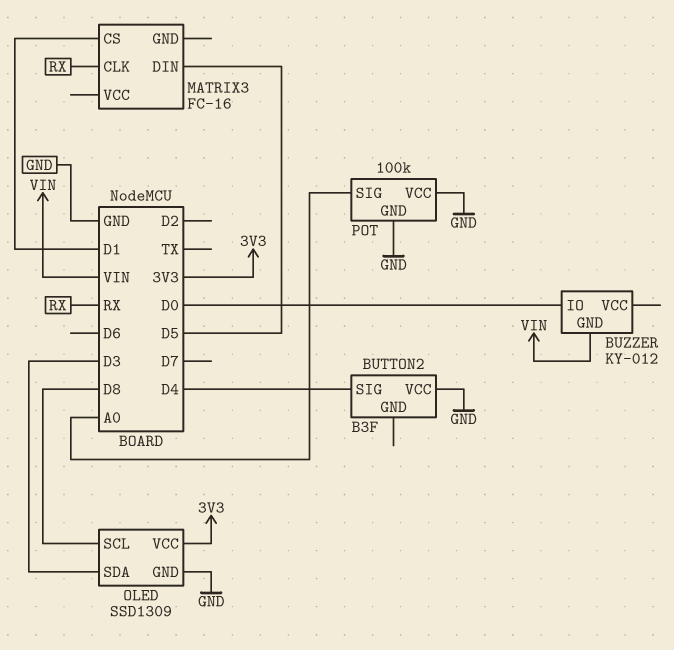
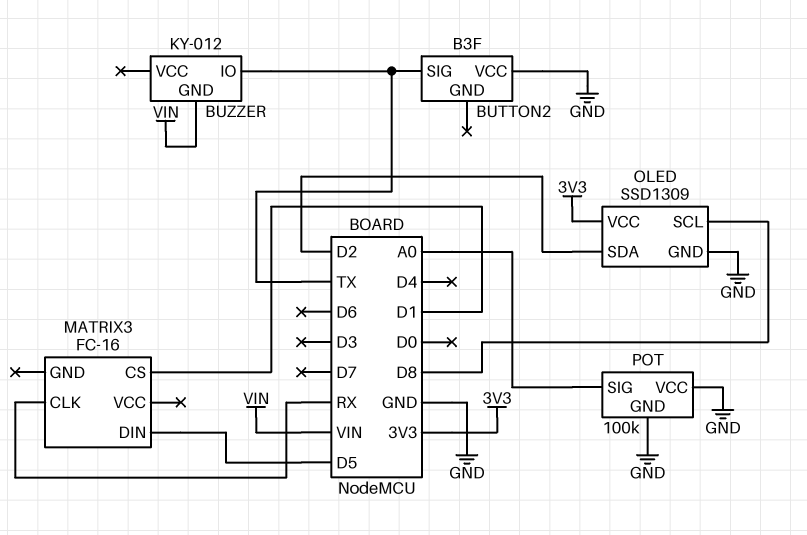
BUTTON2 pin SIG: D4 -> TX
BUZZER pin IO: D0 -> TX
OLED pin SDA: D3 -> D2

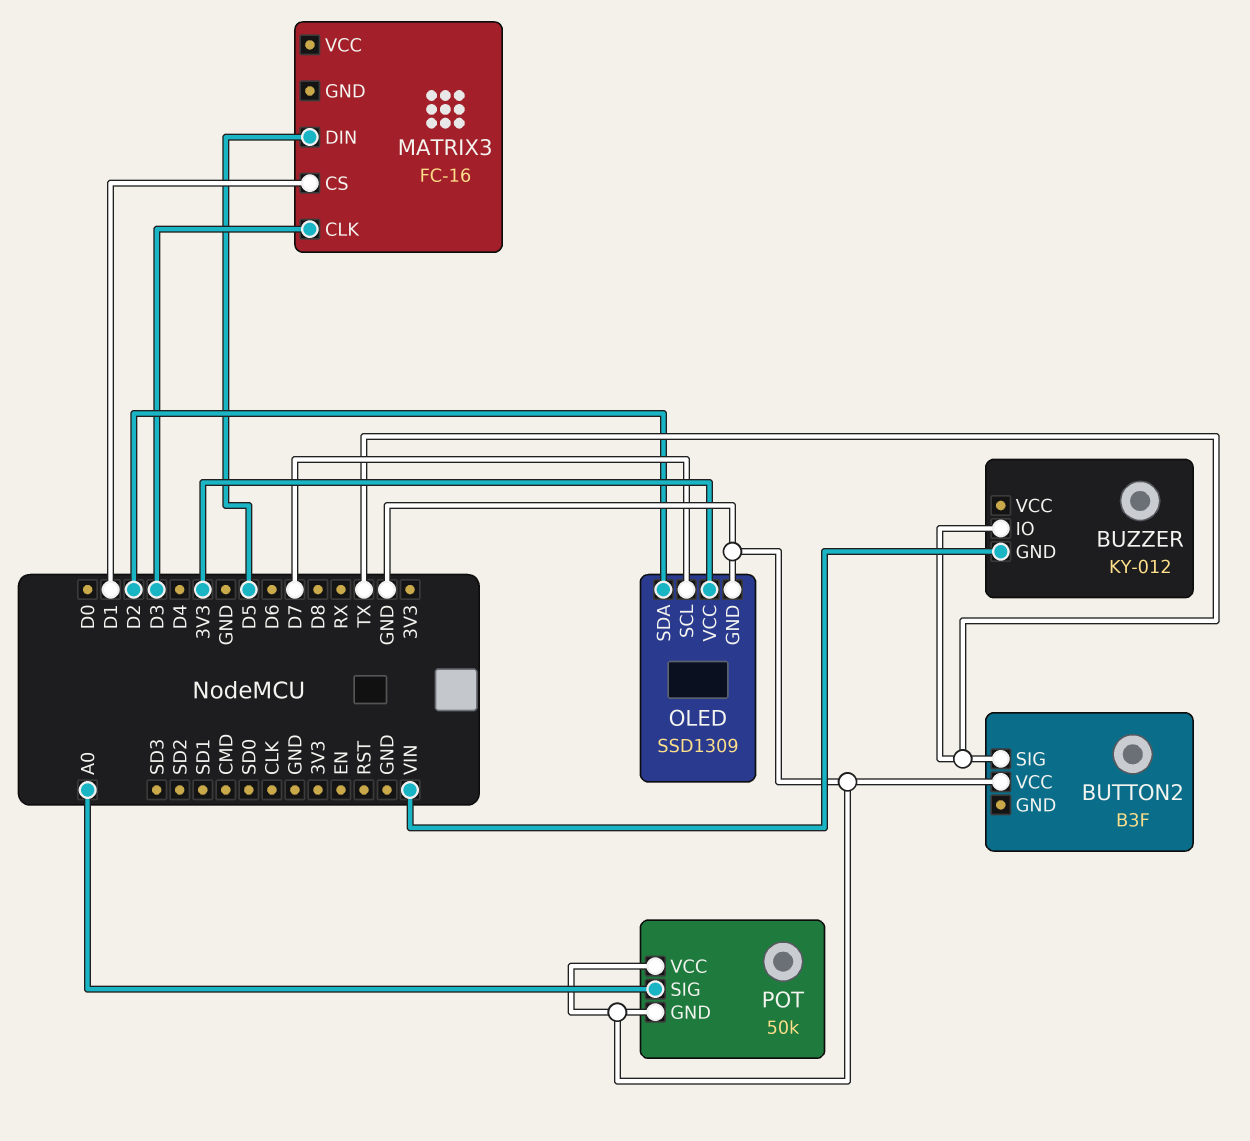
MATRIX3 pin CLK: RX -> D3
OLED pin SCL: D8 -> D7
POT: 100k -> 50k

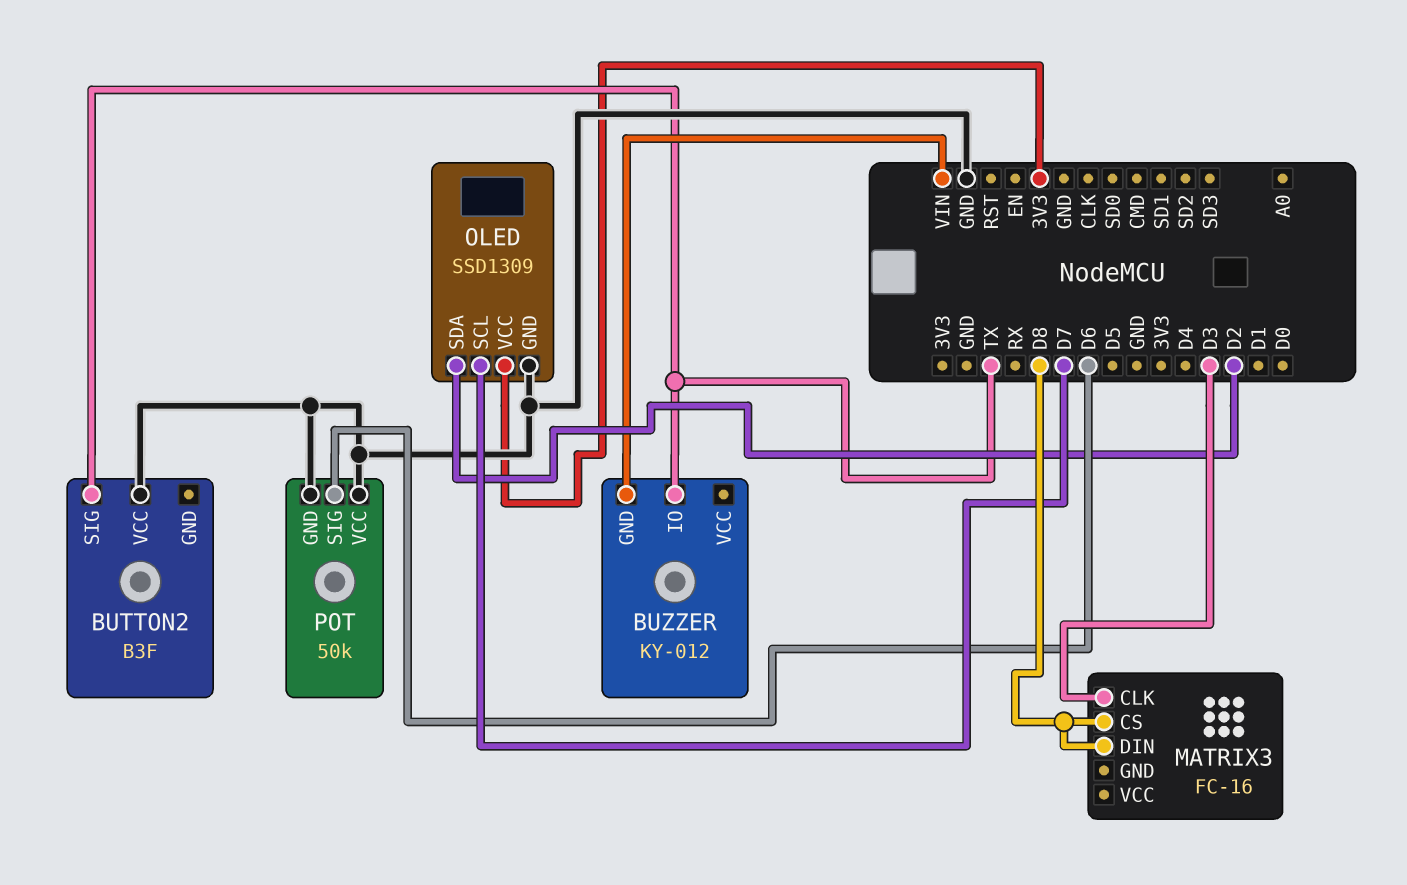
MATRIX3 pin CS: D1 -> D8
MATRIX3 pin DIN: D5 -> D8
POT pin SIG: A0 -> D6

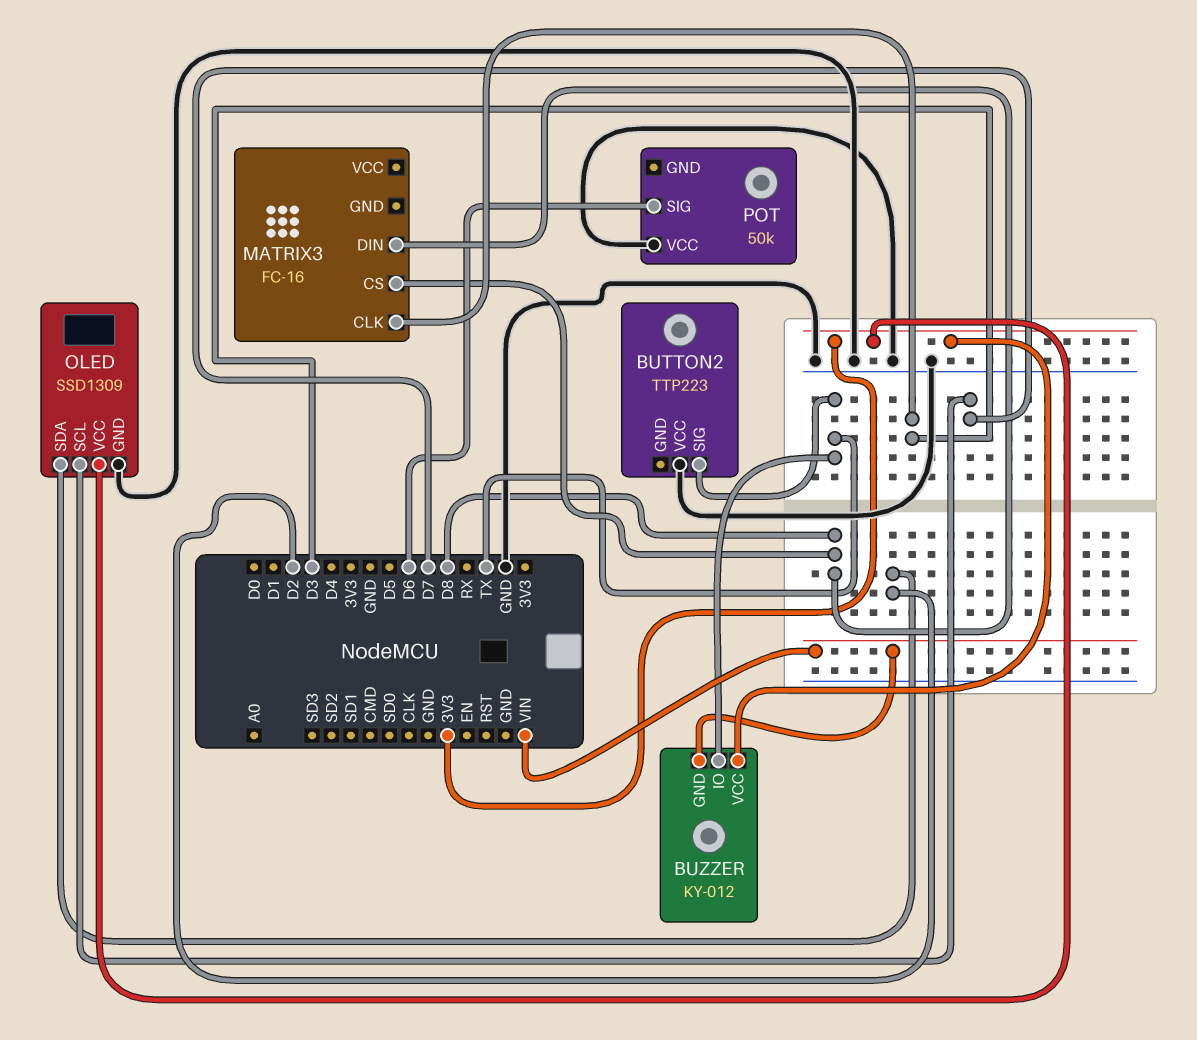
BUTTON2: B3F -> TTP223
BUZZER pin VCC: none -> 3V3
POT pin GND: GND -> none

